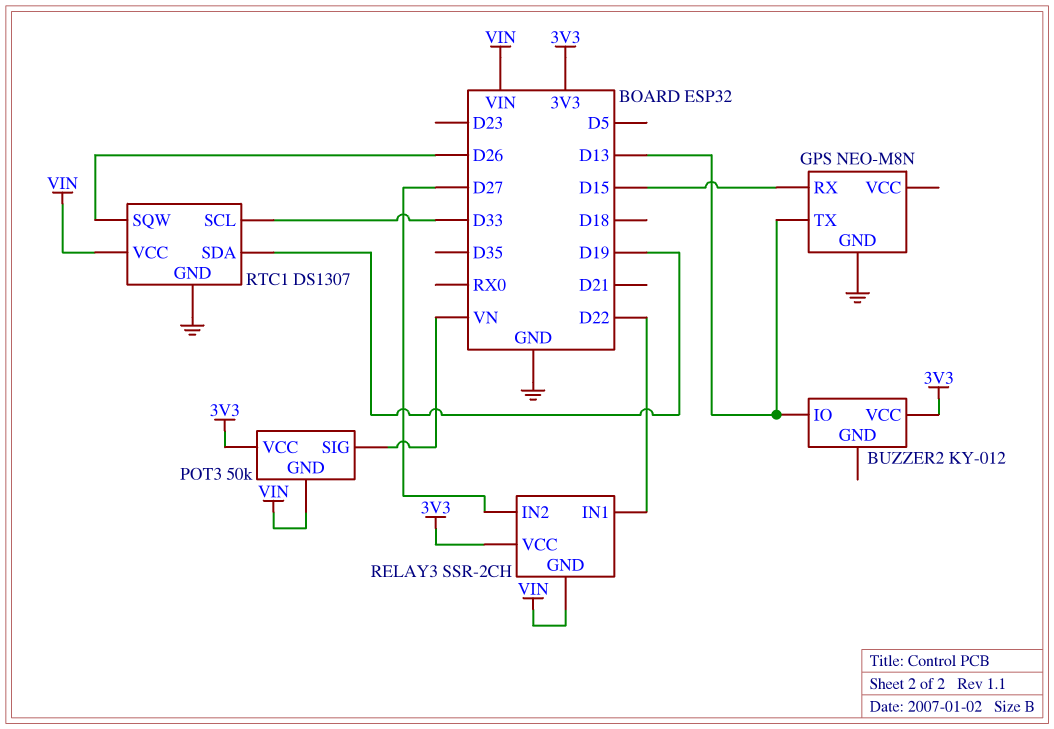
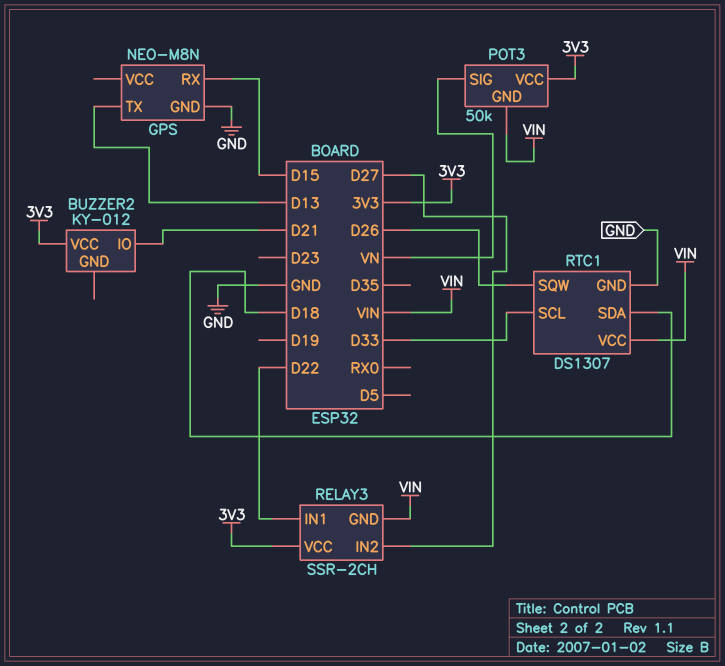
BUZZER2 pin IO: D13 -> D21
RTC1 pin SDA: D19 -> D18

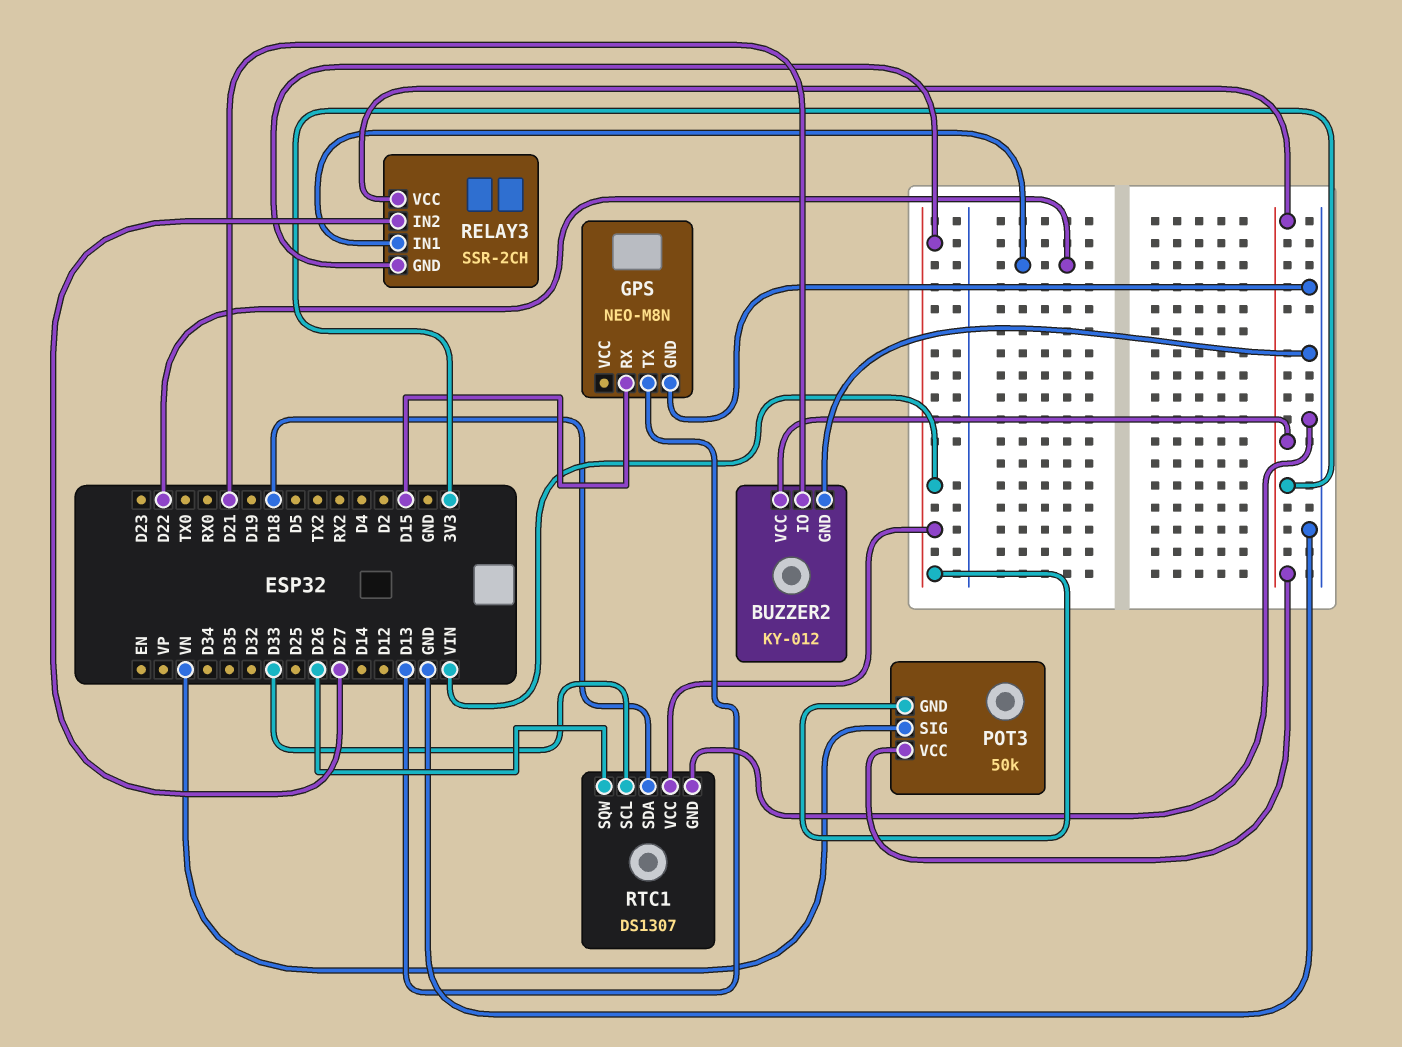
BUZZER2 pin GND: none -> GND

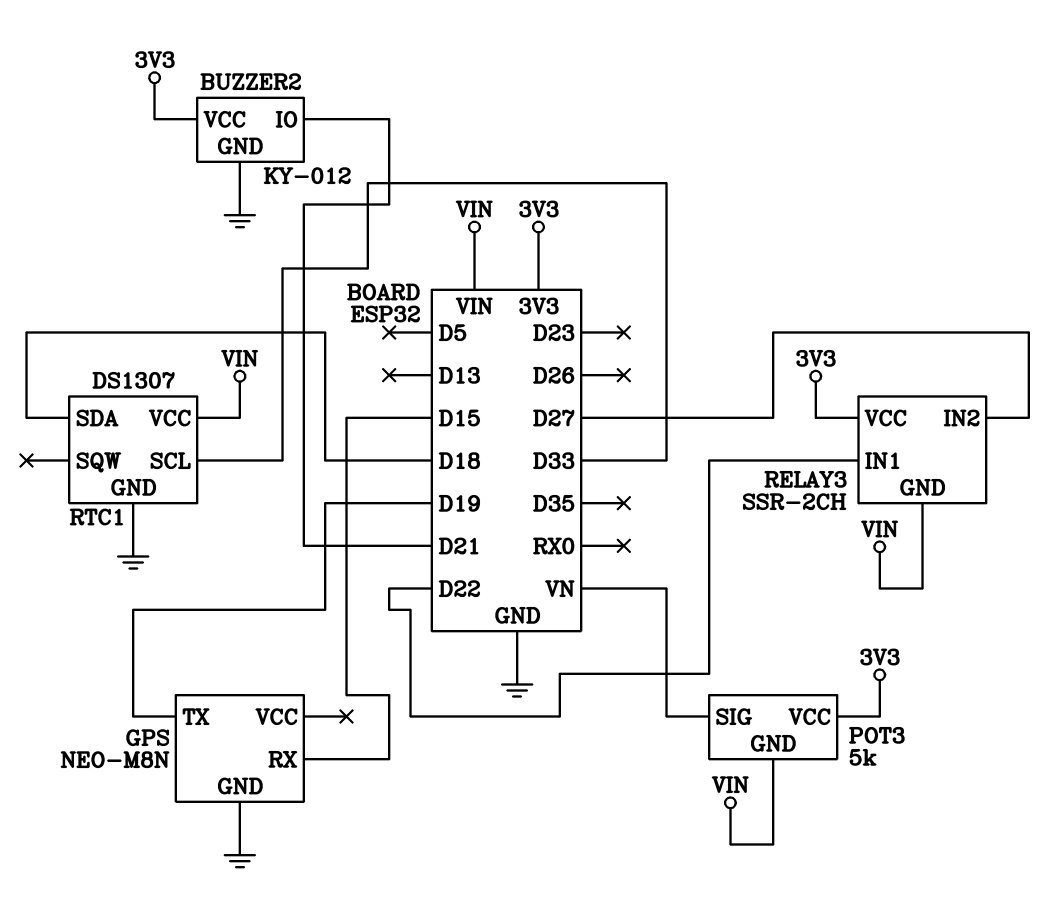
GPS pin TX: D13 -> D19
POT3: 50k -> 5k
RTC1 pin SQW: D26 -> none

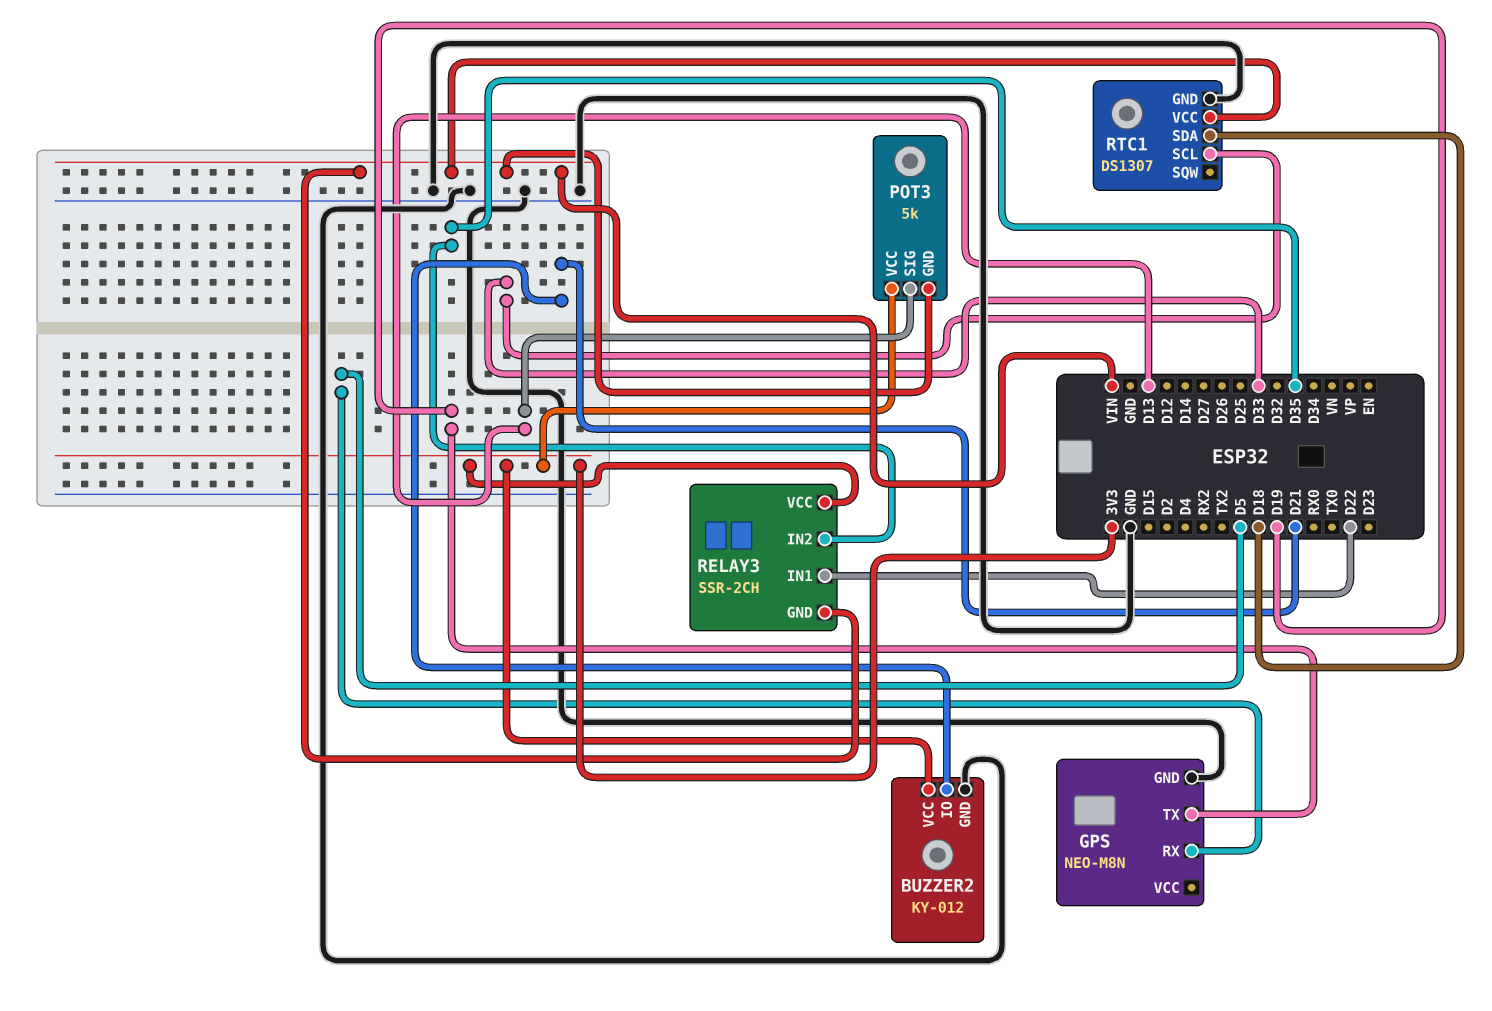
GPS pin RX: D15 -> D5
POT3 pin SIG: VN -> D13
RELAY3 pin IN2: D27 -> D35

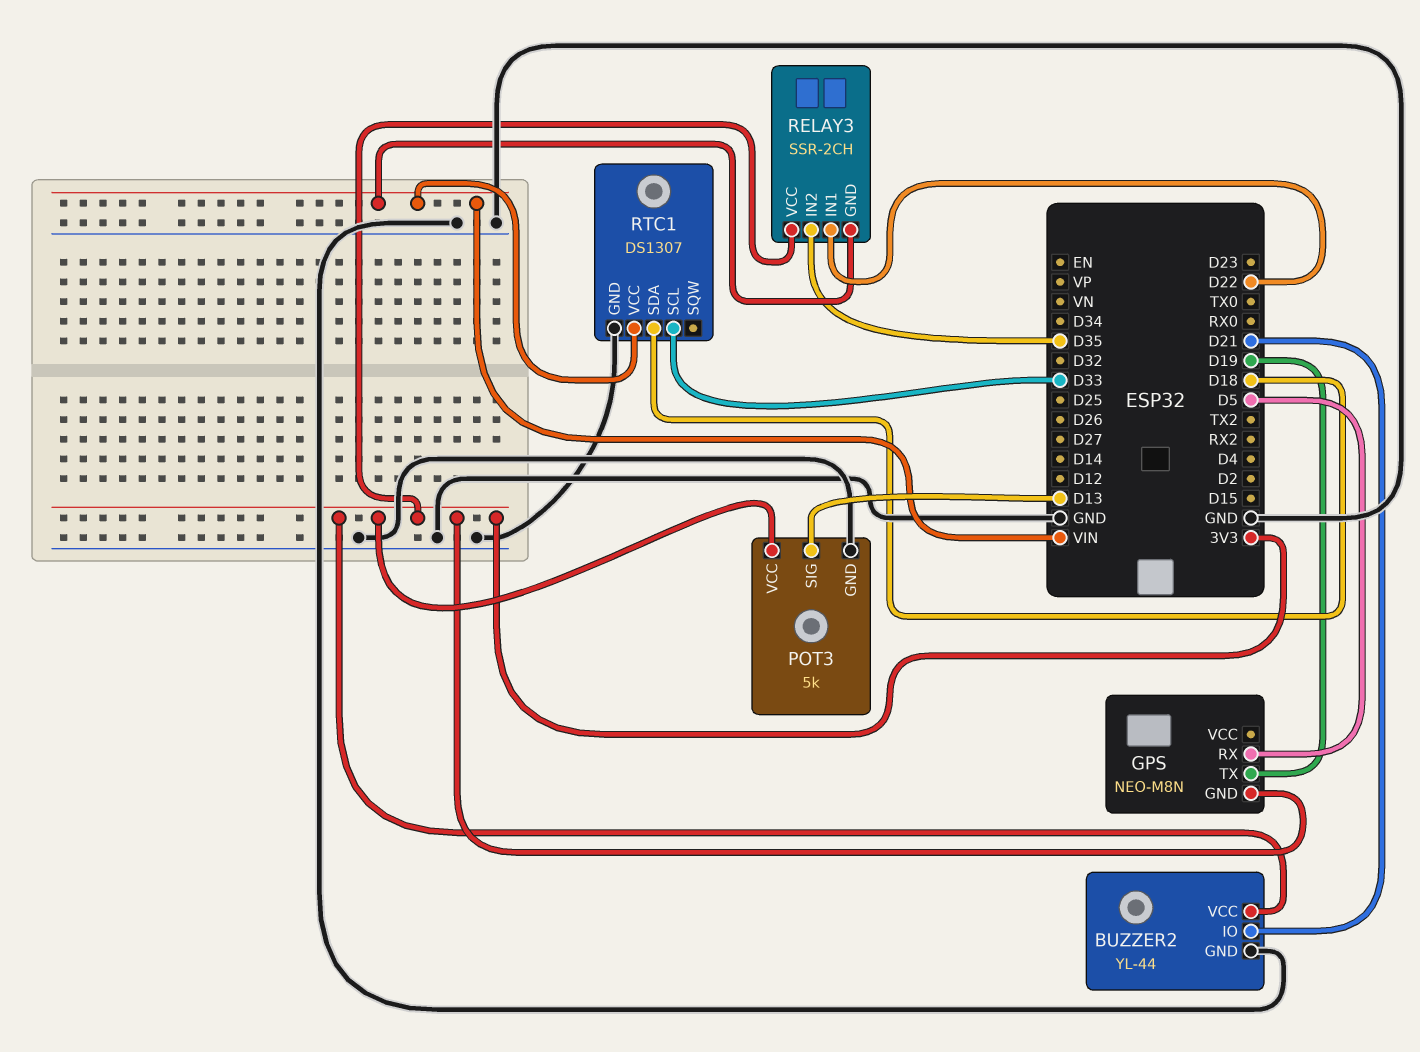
BUZZER2: KY-012 -> YL-44
GPS pin GND: GND -> 3V3
POT3 pin GND: VIN -> GND

